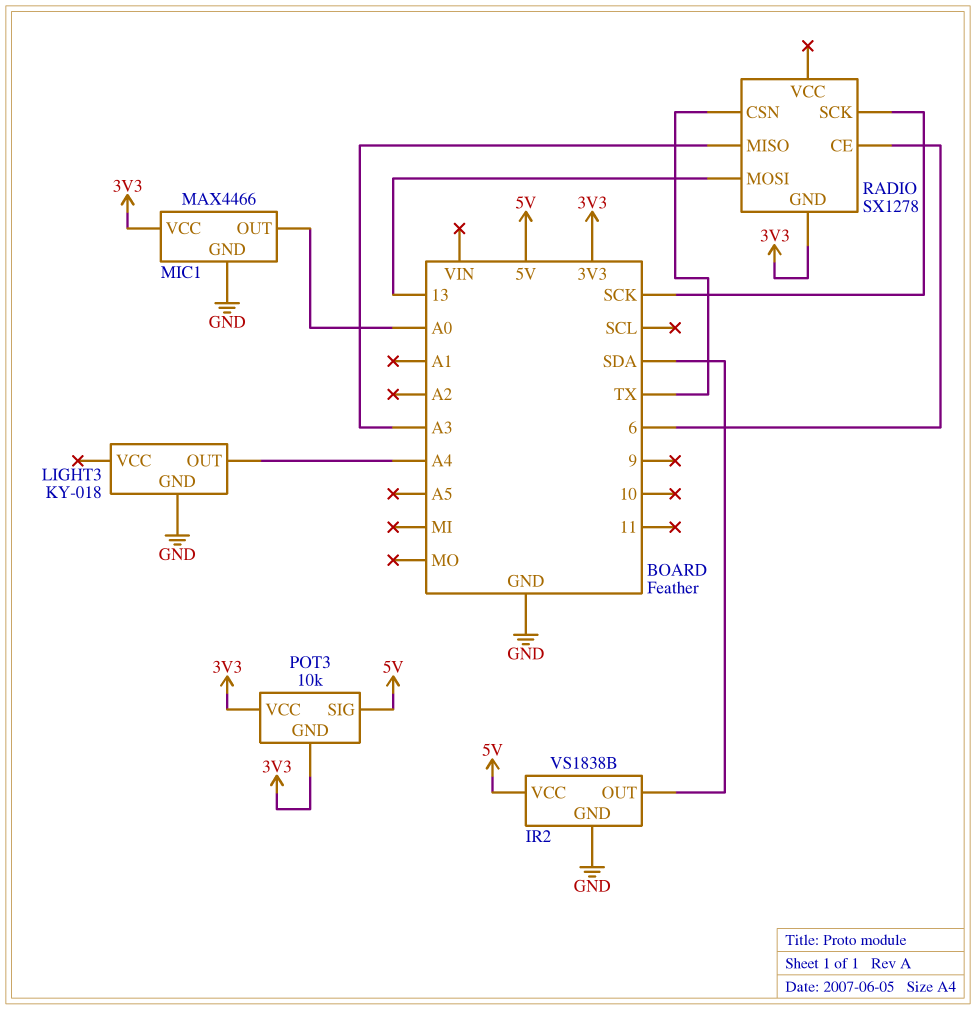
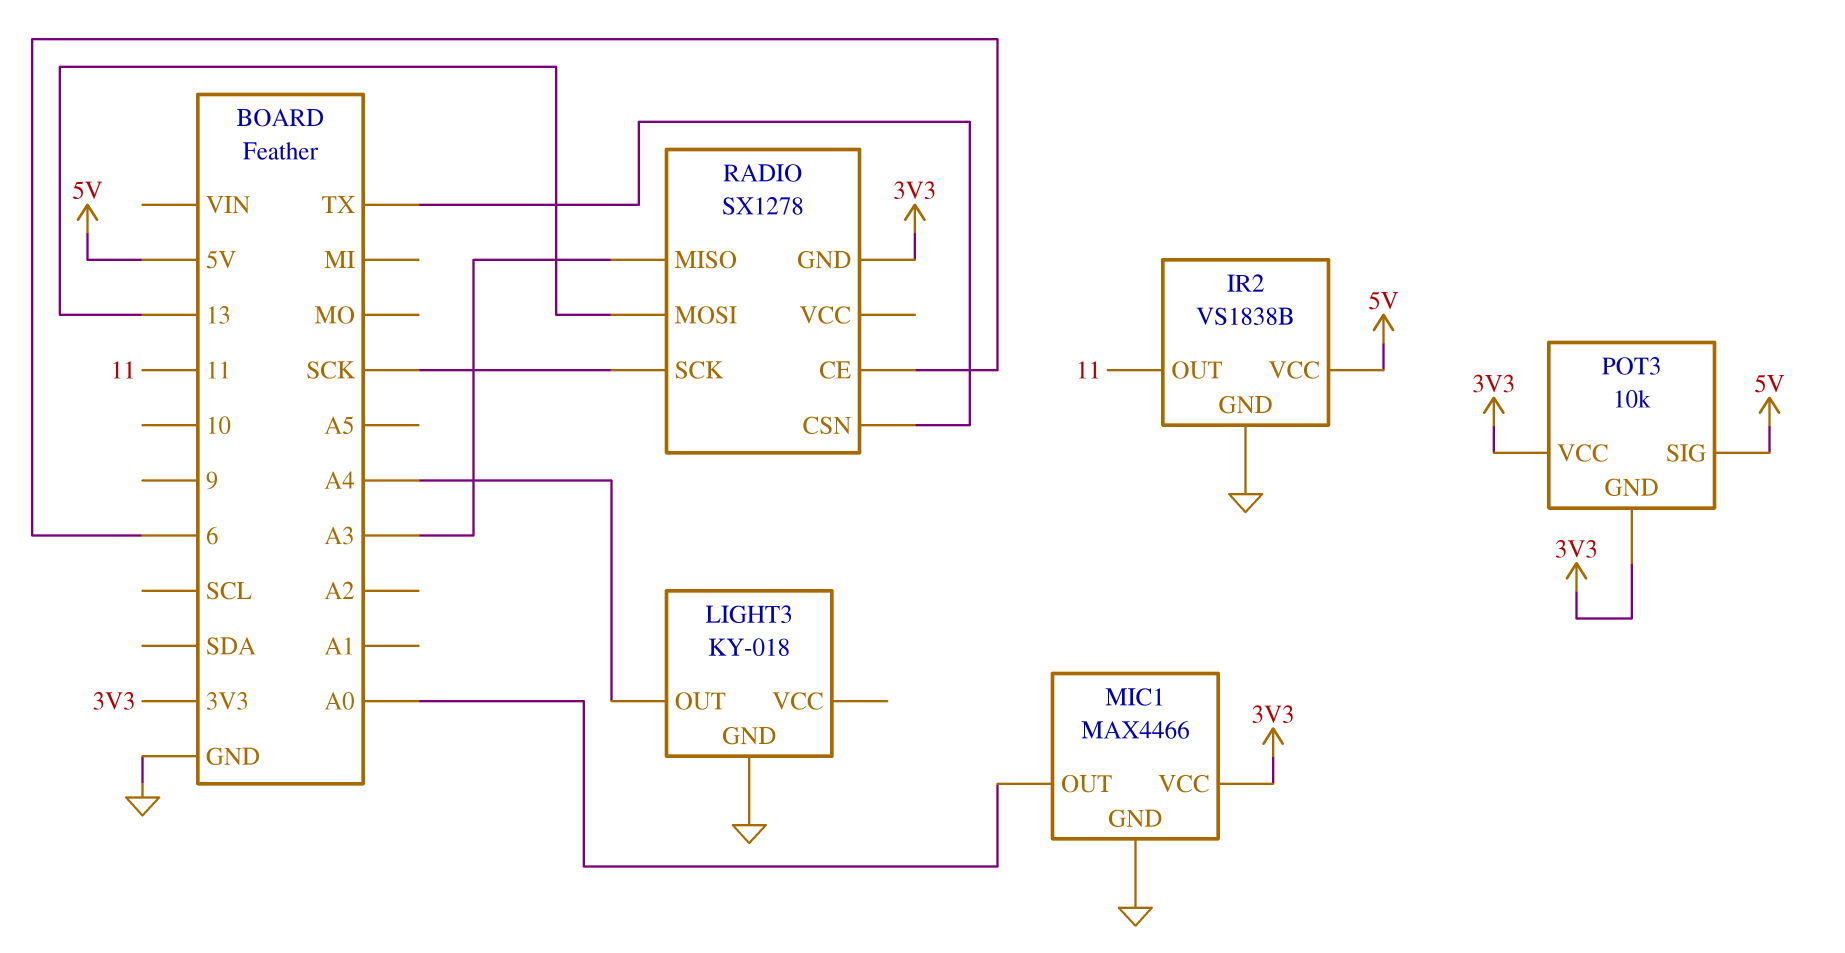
IR2 pin OUT: SDA -> 11

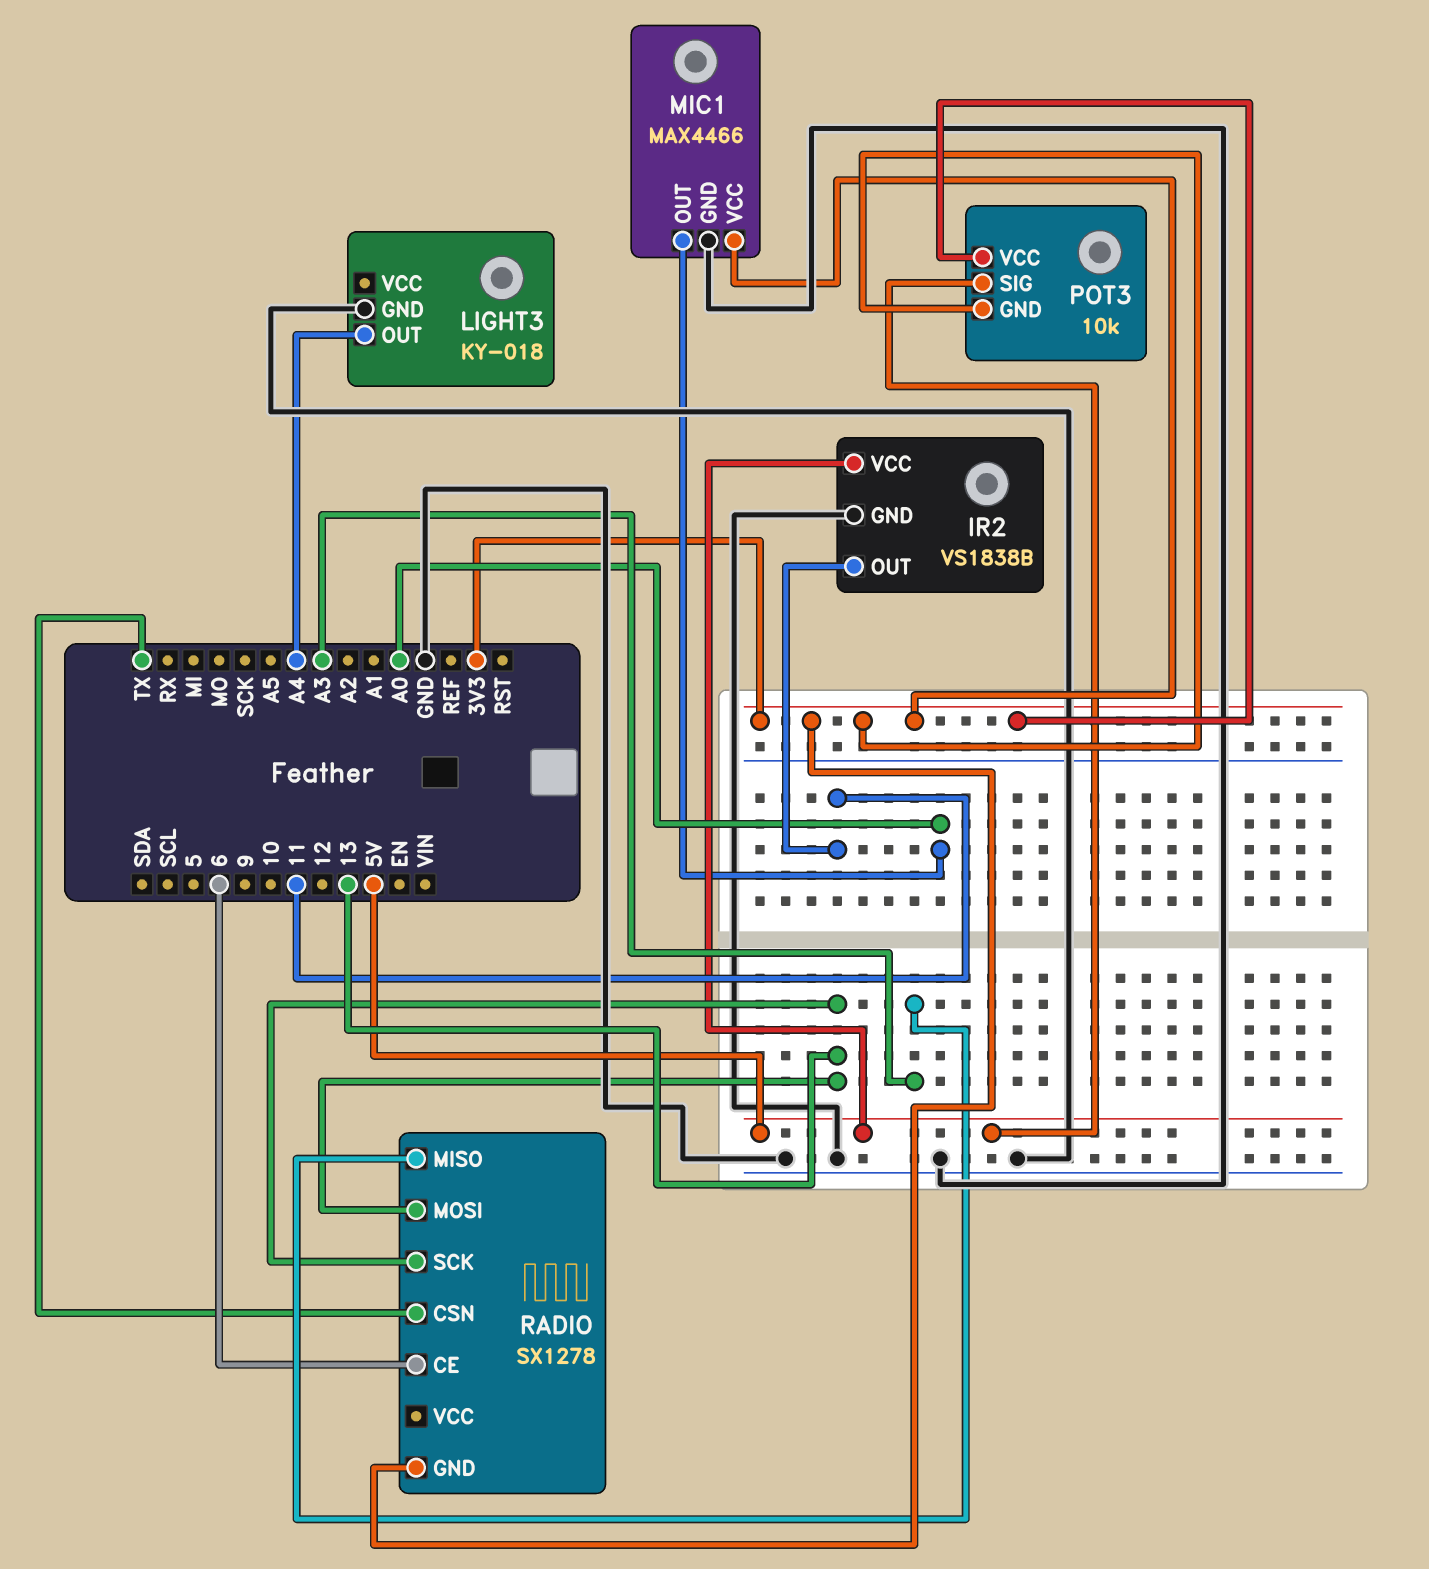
RADIO pin SCK: SCK -> 13

